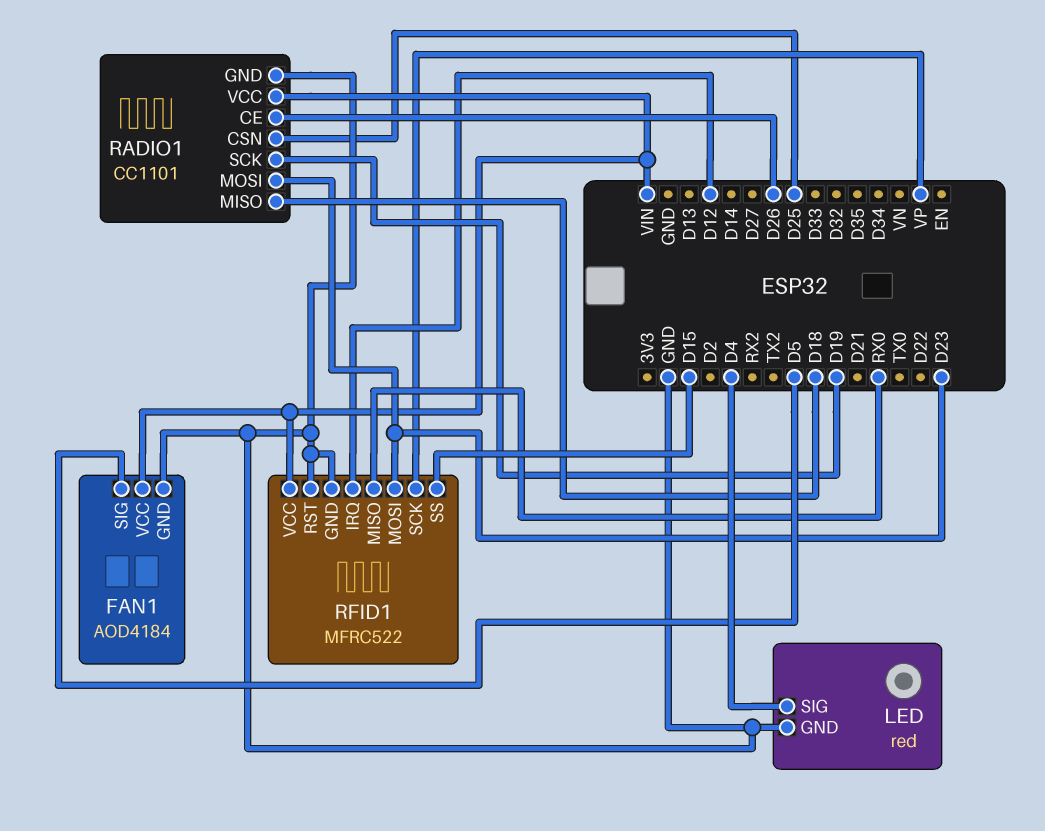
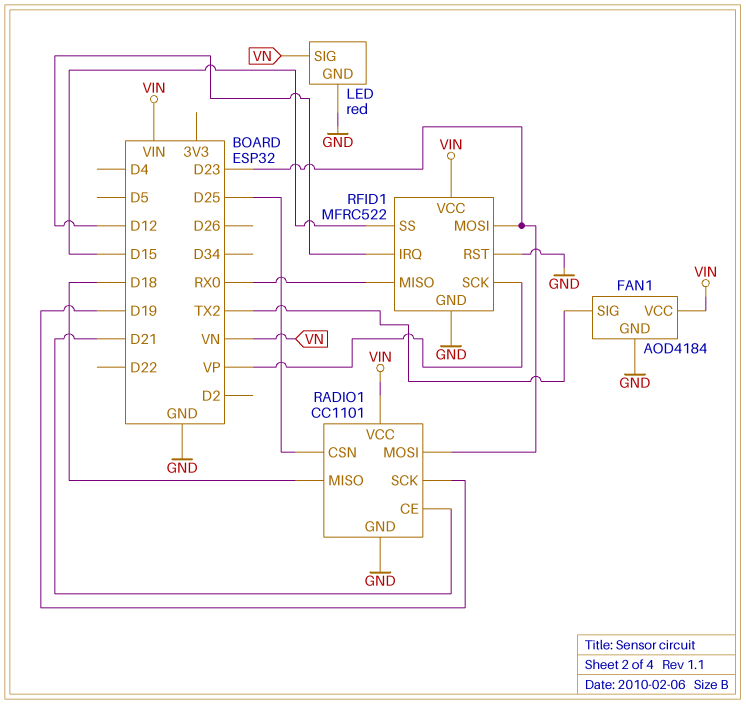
FAN1 pin SIG: D5 -> TX2
LED pin SIG: D4 -> VN
RADIO1 pin CE: D26 -> D21

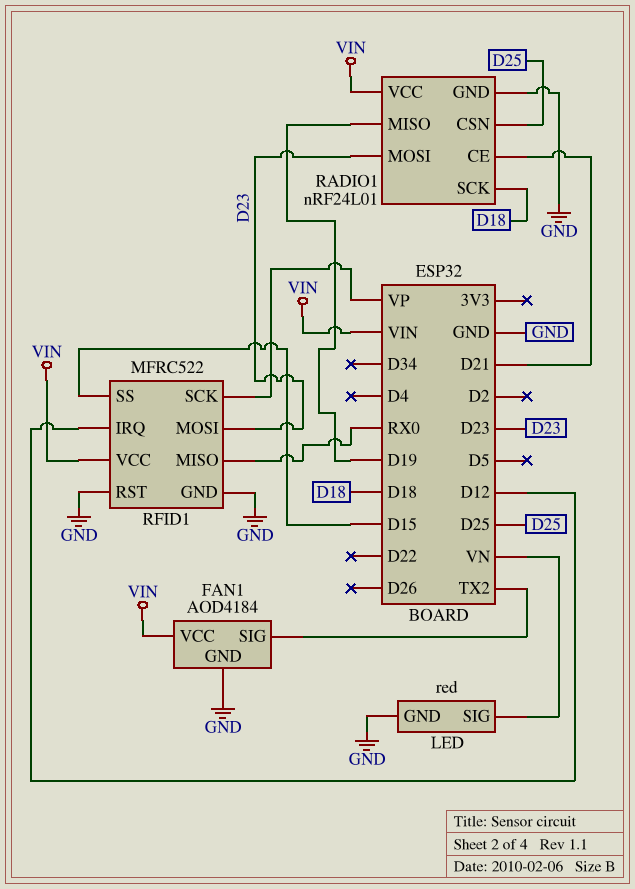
RADIO1: CC1101 -> nRF24L01
RADIO1 pin MISO: D18 -> D19
RADIO1 pin SCK: D19 -> D18

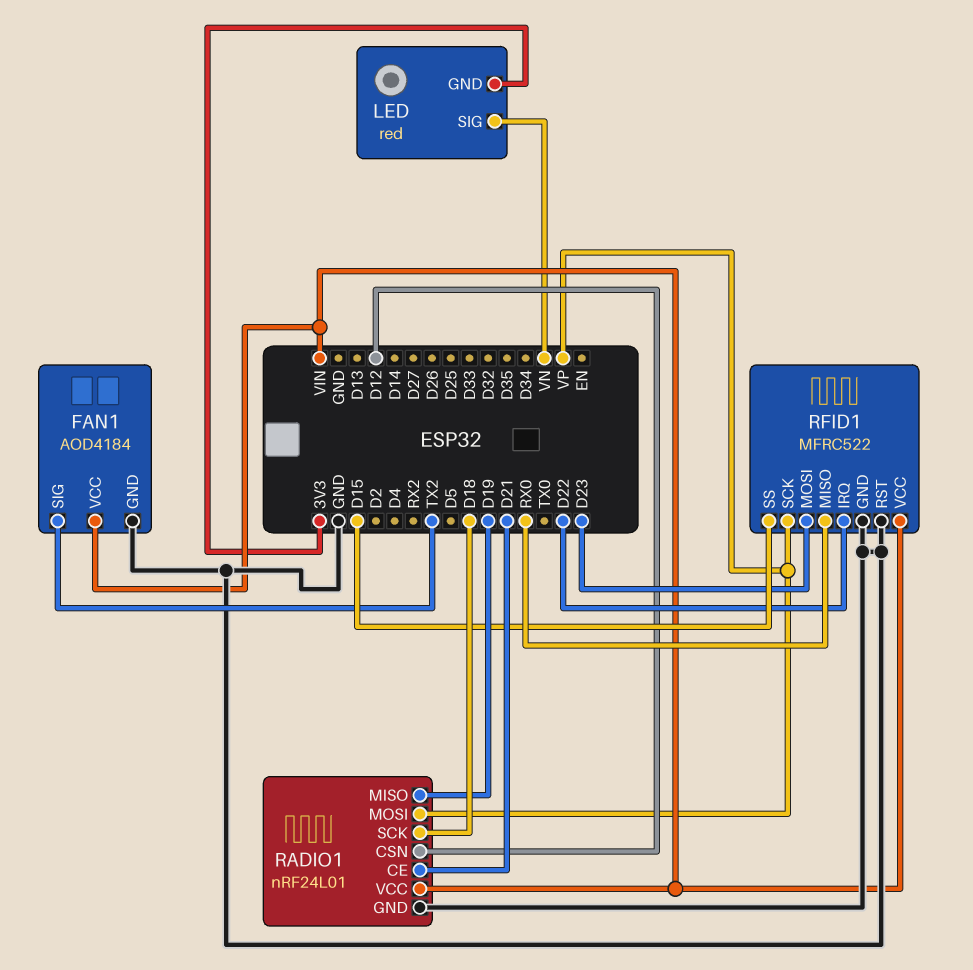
LED pin GND: GND -> 3V3
RADIO1 pin CSN: D25 -> D12
RADIO1 pin MOSI: D23 -> VP
RFID1 pin IRQ: D12 -> D22

